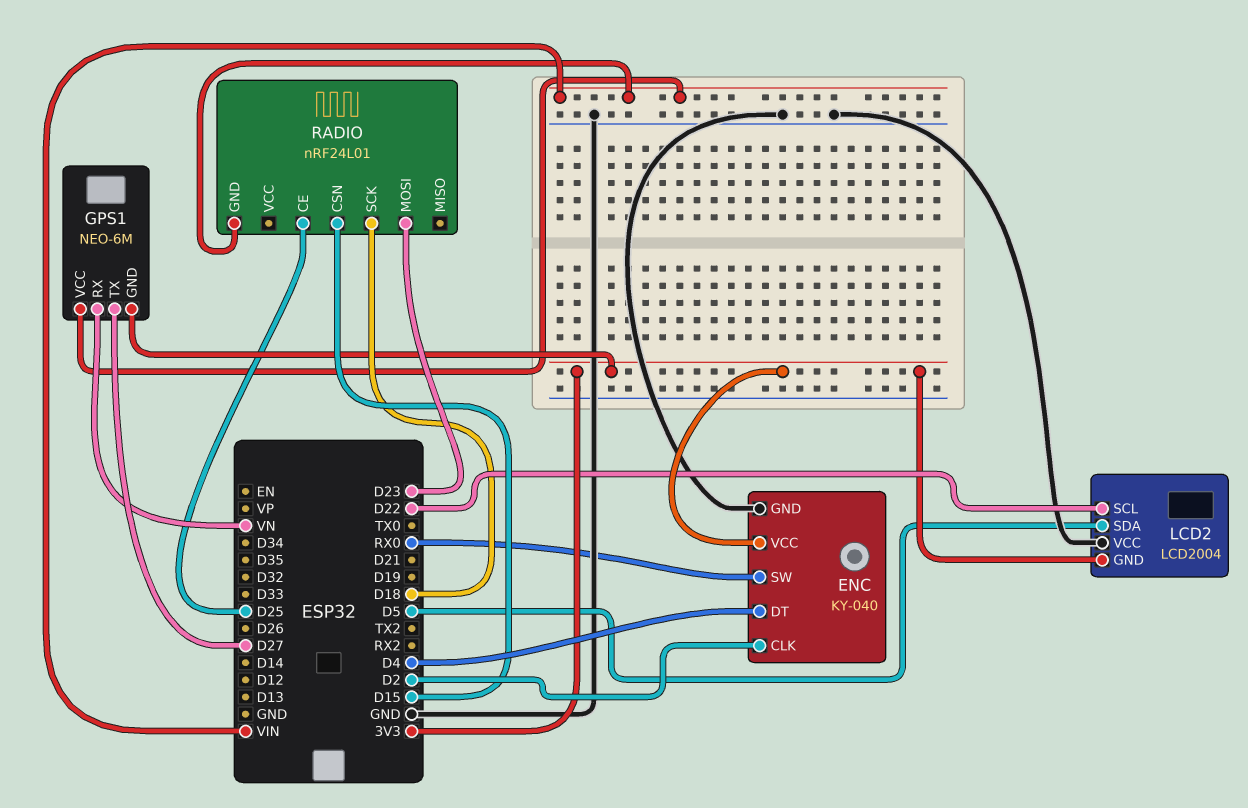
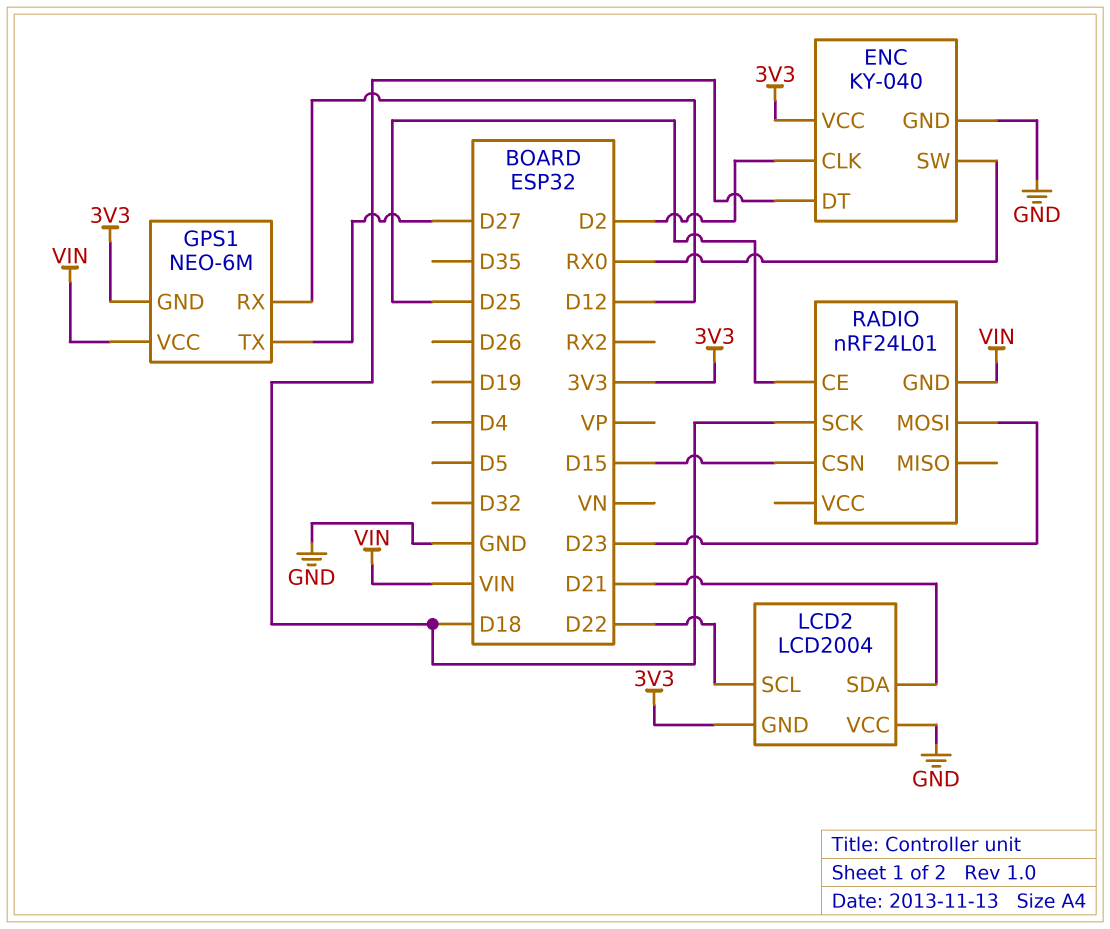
ENC pin DT: D4 -> D18
GPS1 pin RX: VN -> D12
LCD2 pin SDA: D5 -> D21

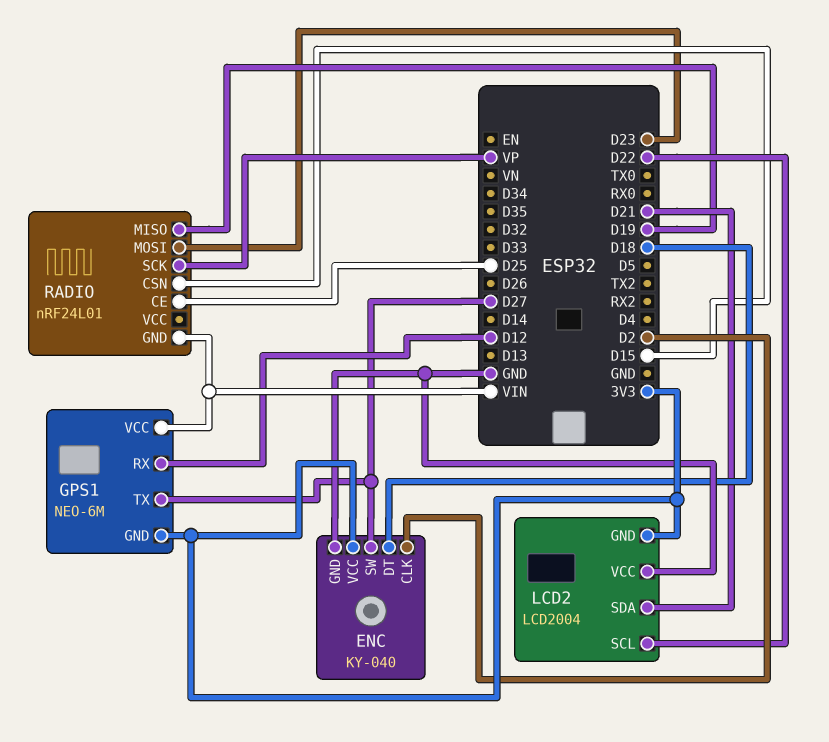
ENC pin SW: RX0 -> D27
RADIO pin MISO: none -> D19
RADIO pin SCK: D18 -> VP

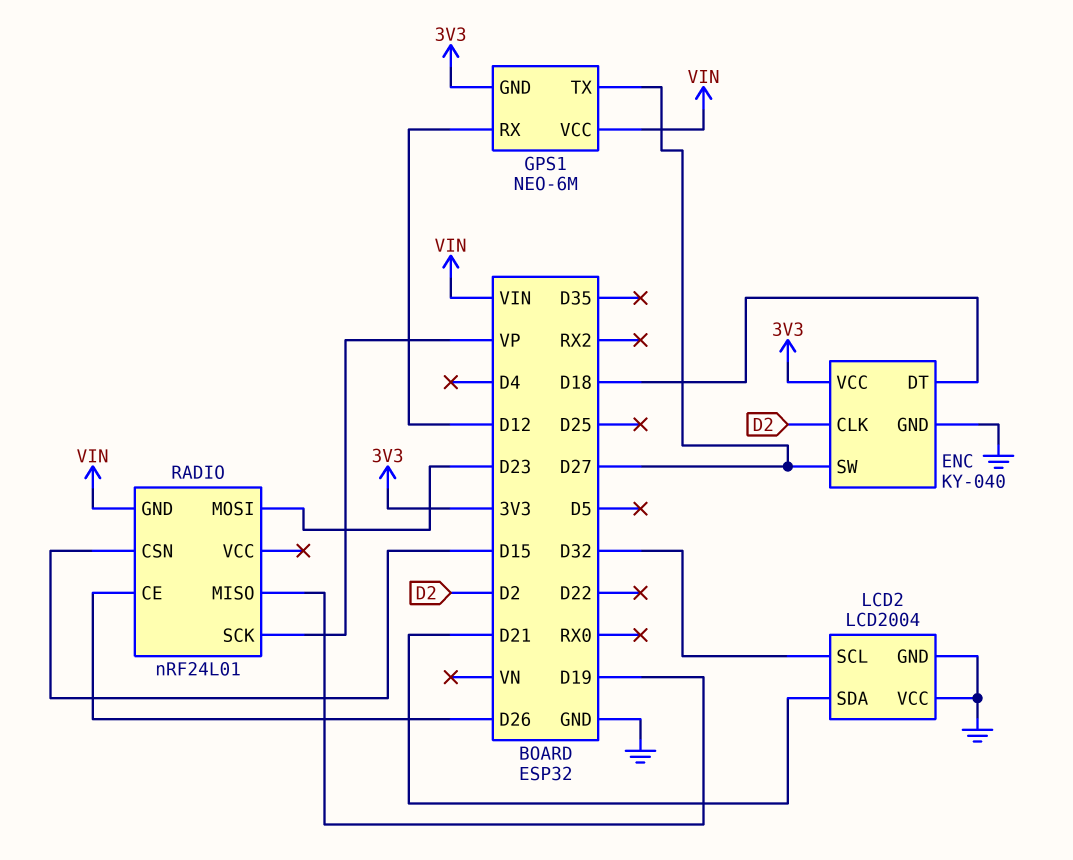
LCD2 pin GND: 3V3 -> GND
LCD2 pin SCL: D22 -> D32
RADIO pin CE: D25 -> D26

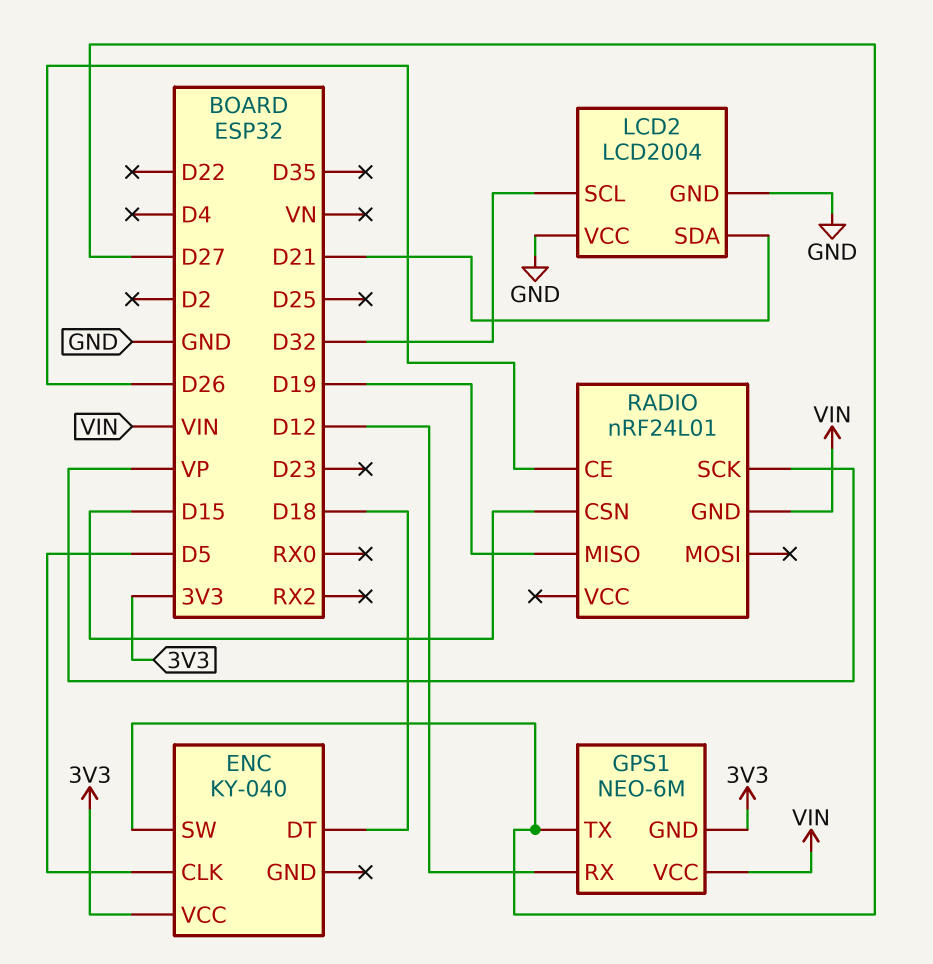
ENC pin CLK: D2 -> D5
ENC pin GND: GND -> none
RADIO pin MOSI: D23 -> none

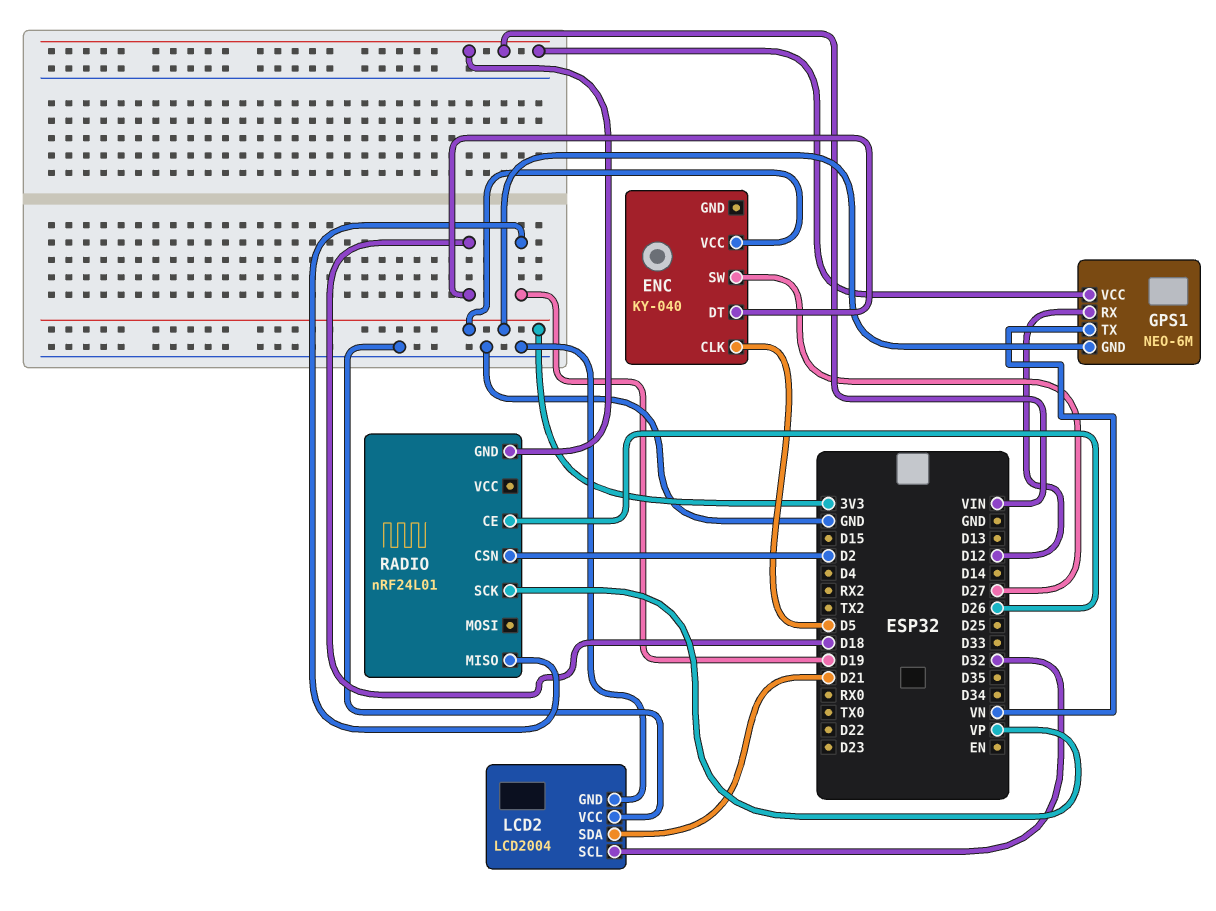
GPS1 pin TX: D27 -> VN
RADIO pin CSN: D15 -> D2

